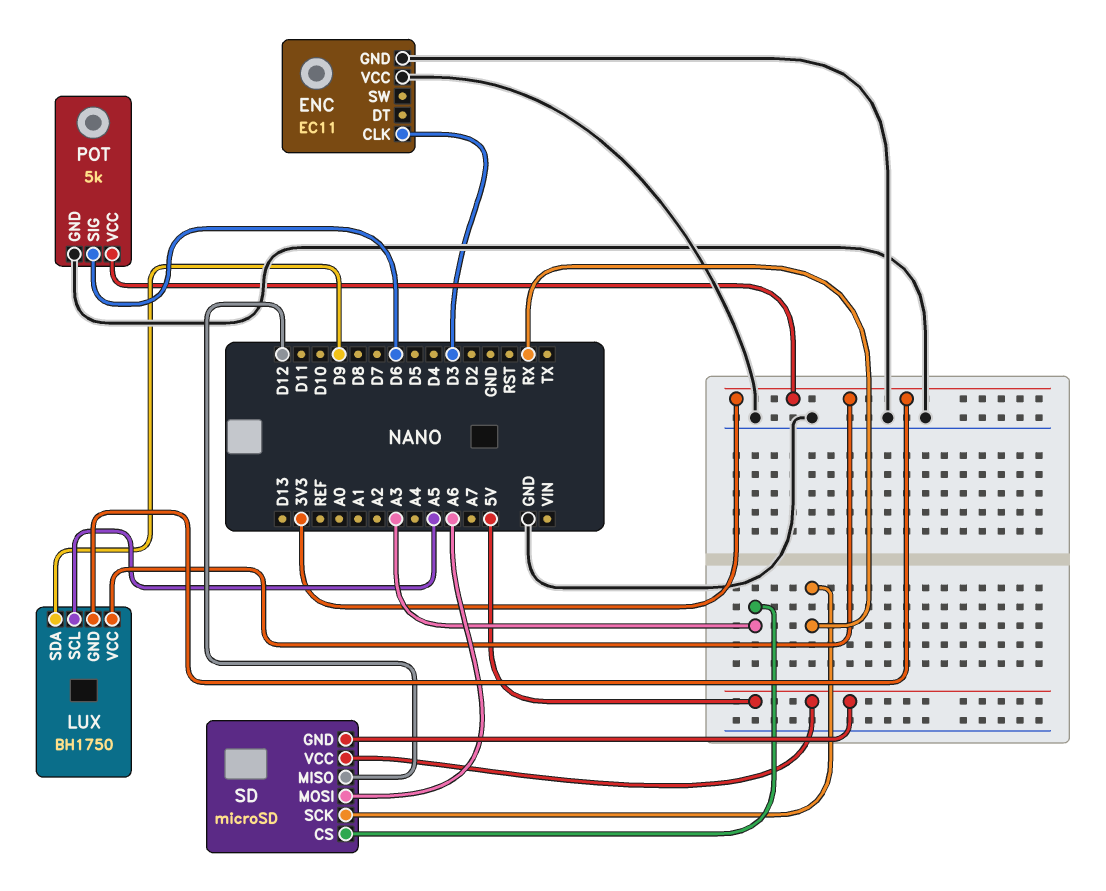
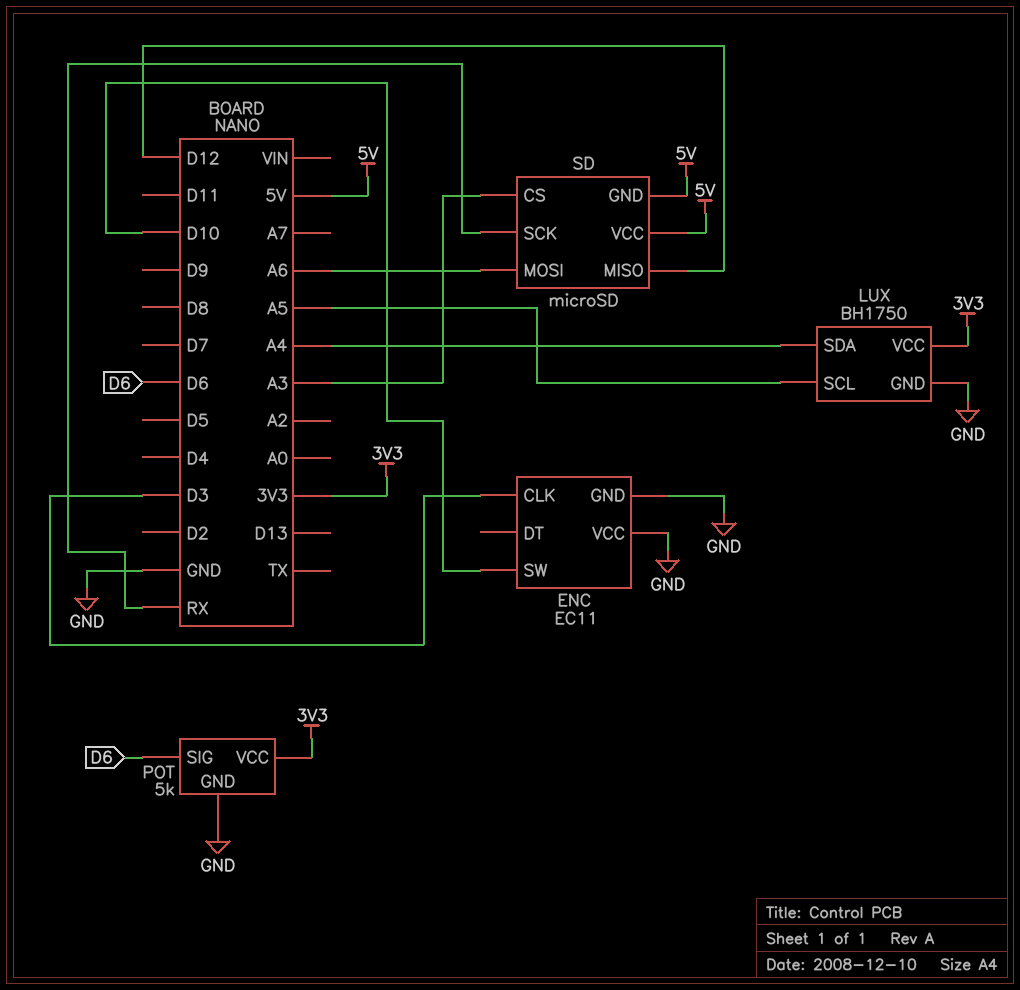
ENC pin SW: none -> D10
LUX pin GND: 3V3 -> GND
LUX pin SDA: D9 -> A4

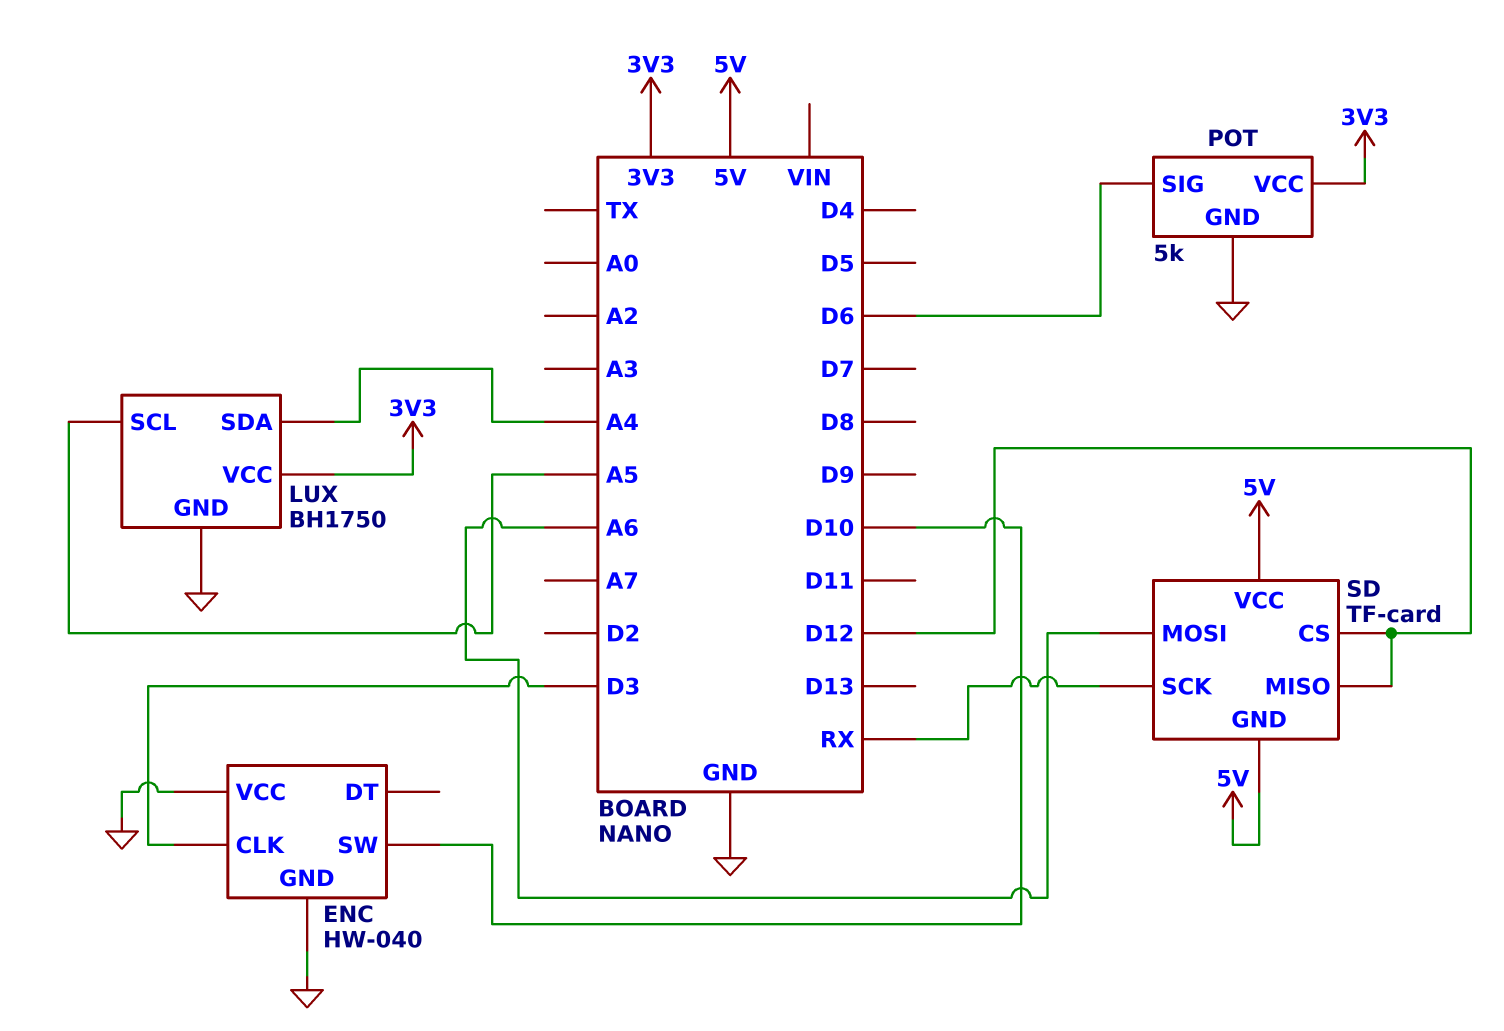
ENC: EC11 -> HW-040
SD: microSD -> TF-card
SD pin CS: A3 -> D12

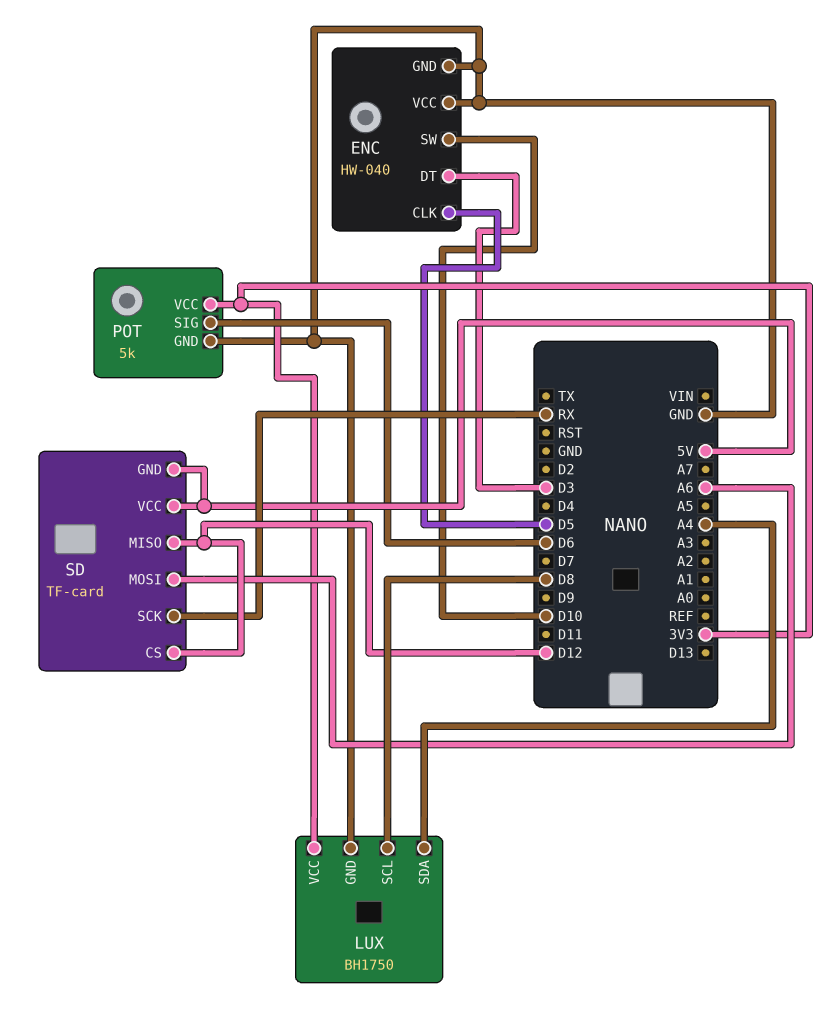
ENC pin CLK: D3 -> D5
ENC pin DT: none -> D3
LUX pin SCL: A5 -> D8

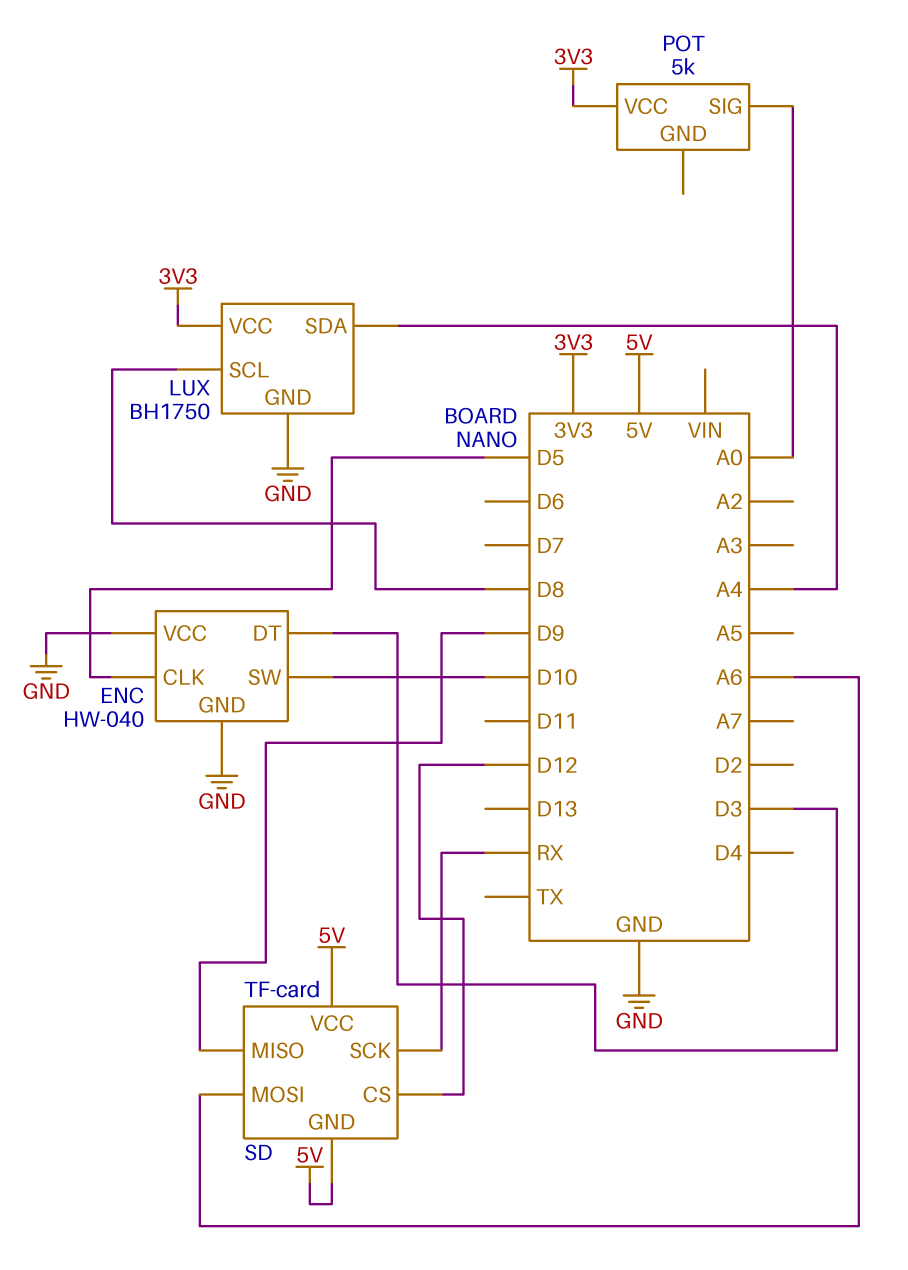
POT pin GND: GND -> none
POT pin SIG: D6 -> A0
SD pin MISO: D12 -> D9

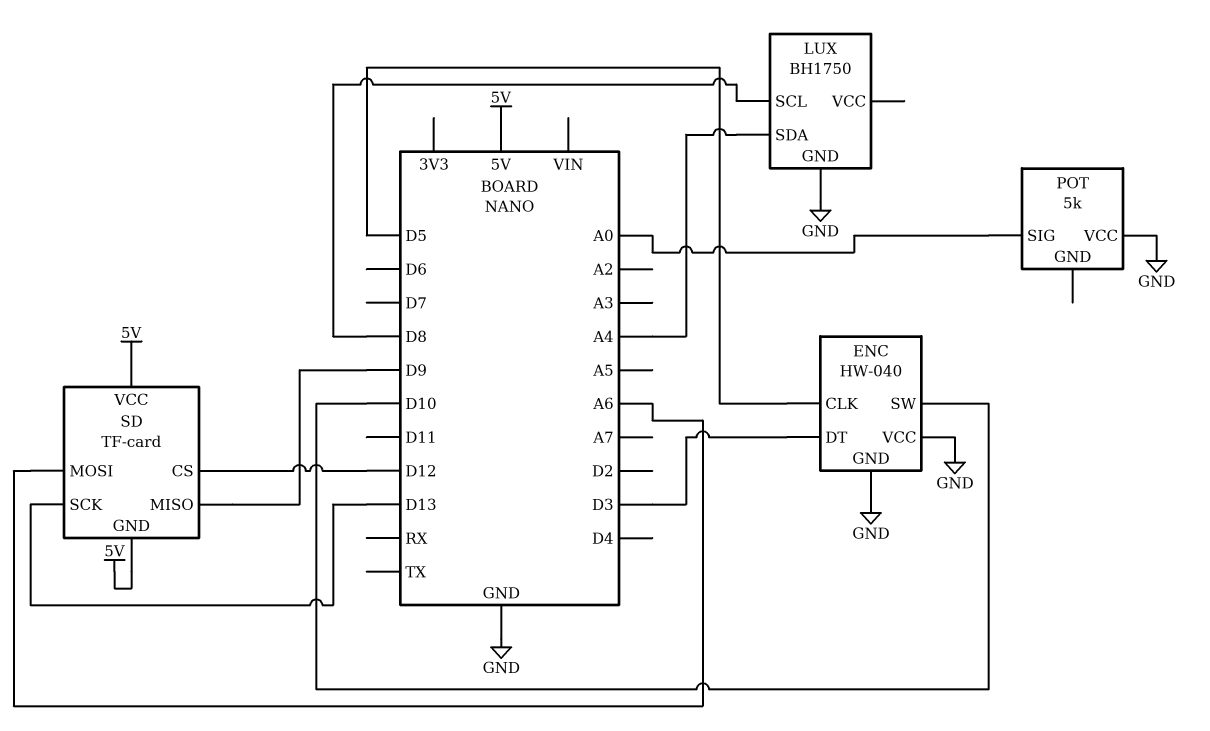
LUX pin VCC: 3V3 -> none
POT pin VCC: 3V3 -> GND
SD pin SCK: RX -> D13

